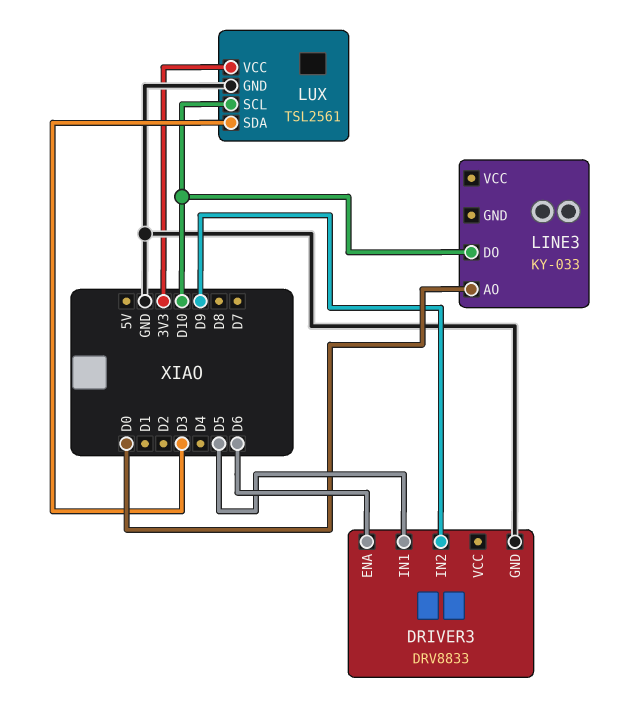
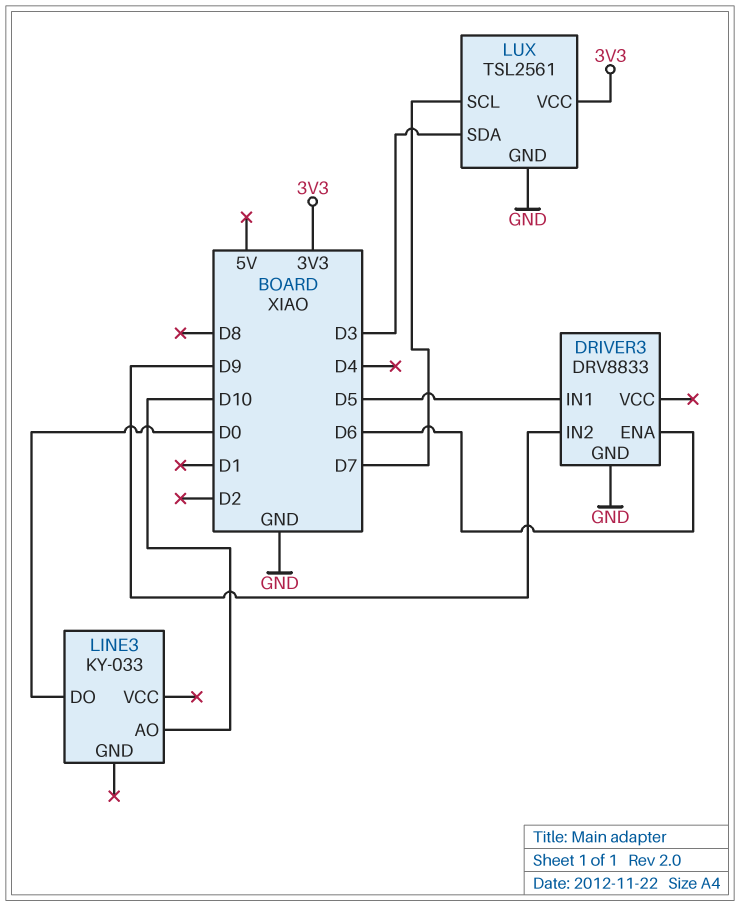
LINE3 pin AO: D0 -> D10
LINE3 pin DO: D10 -> D0
LUX pin SCL: D10 -> D7

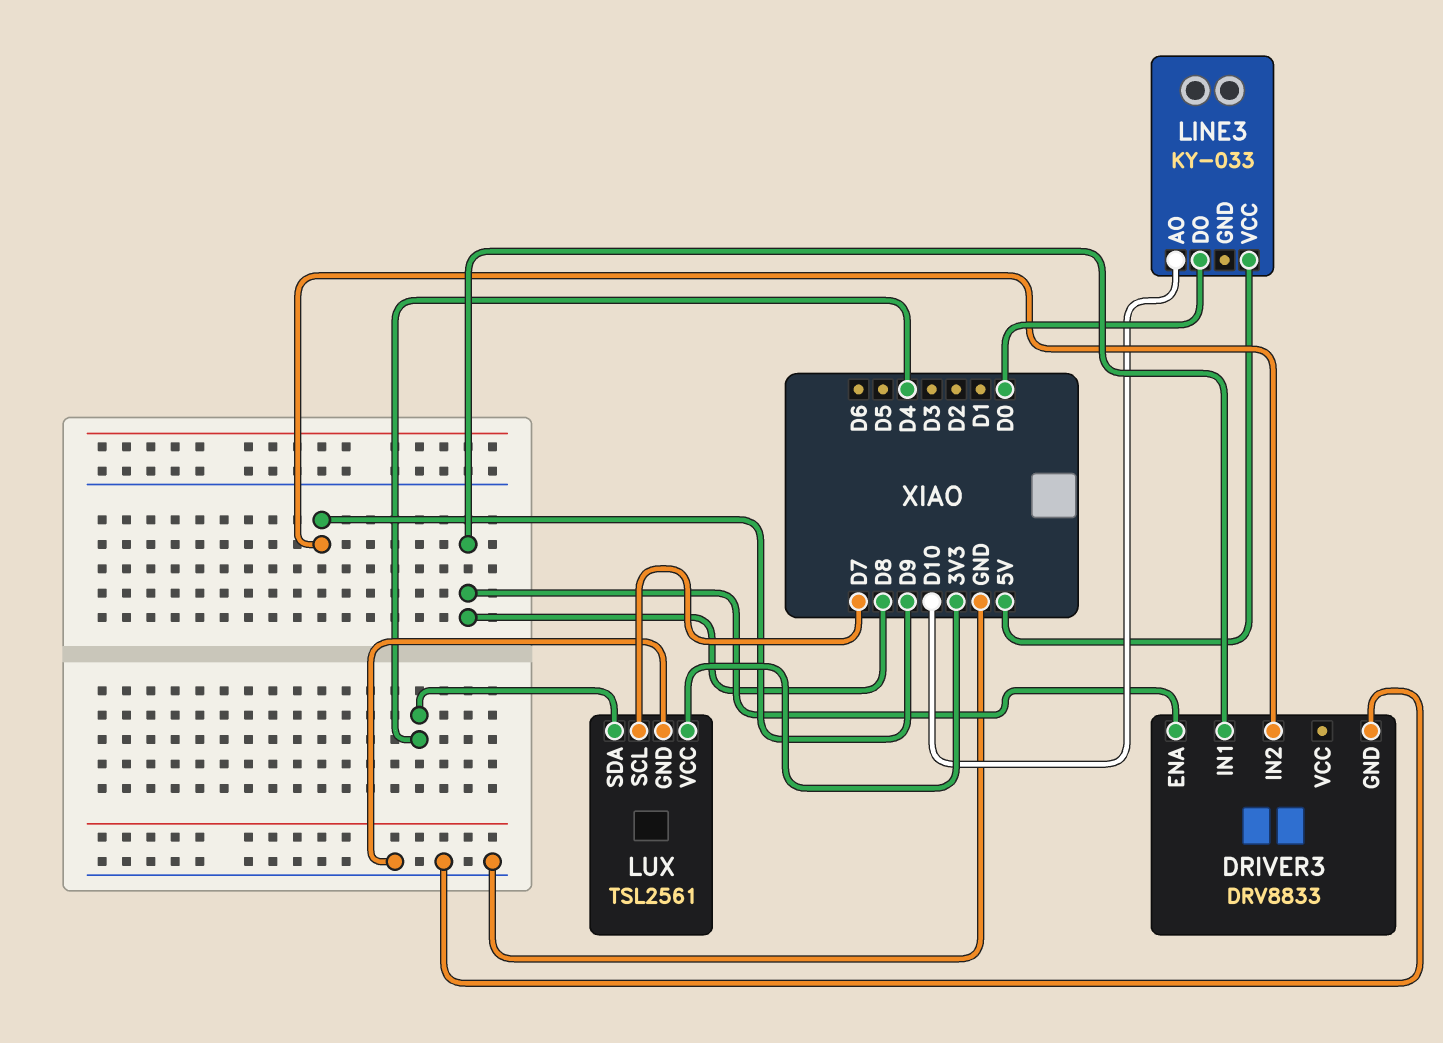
DRIVER3 pin ENA: D6 -> D8
DRIVER3 pin IN1: D5 -> D8
LINE3 pin VCC: none -> 5V
LUX pin SDA: D3 -> D4

